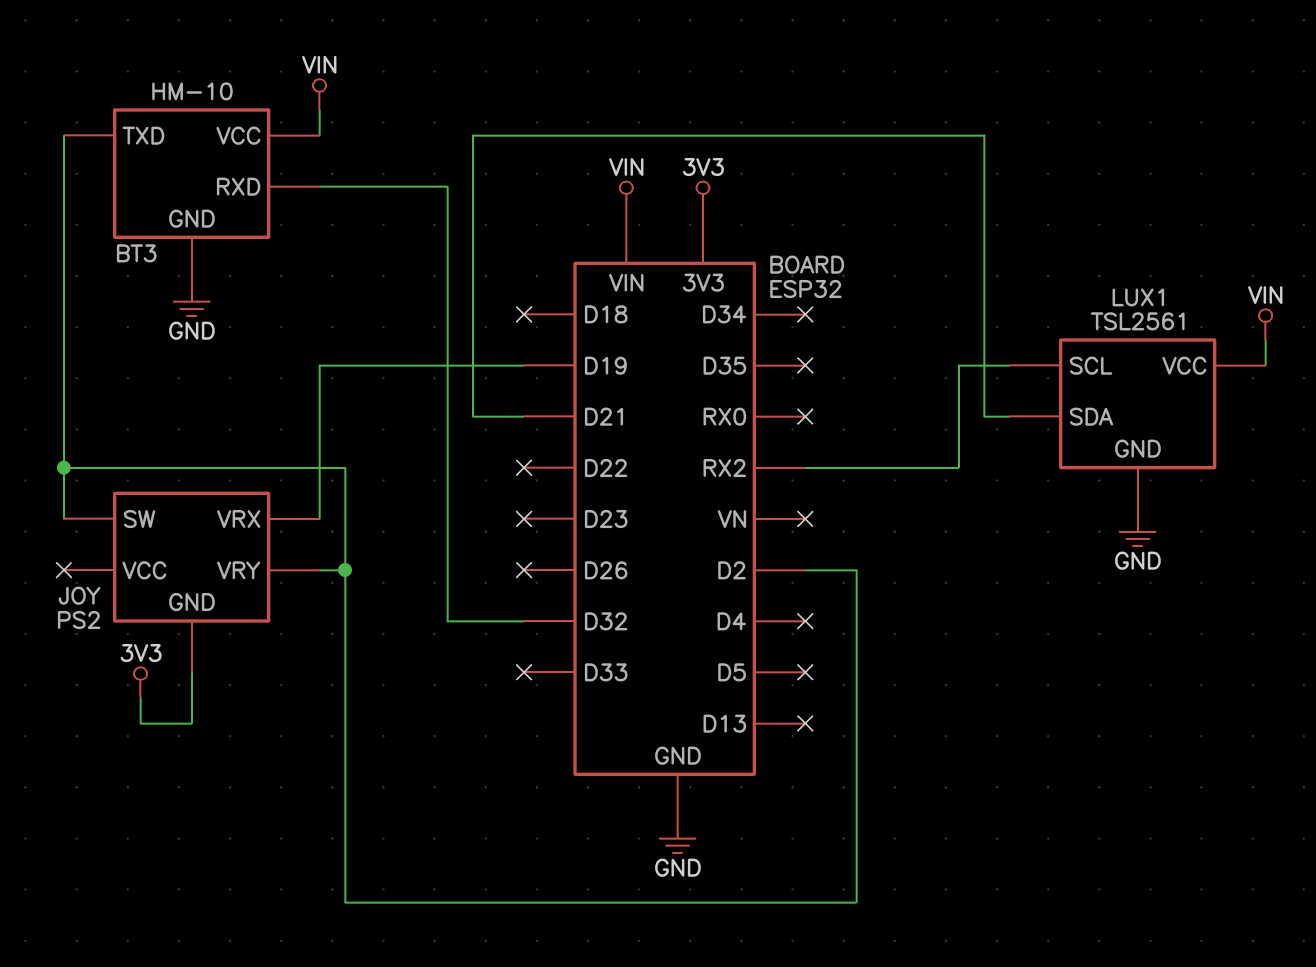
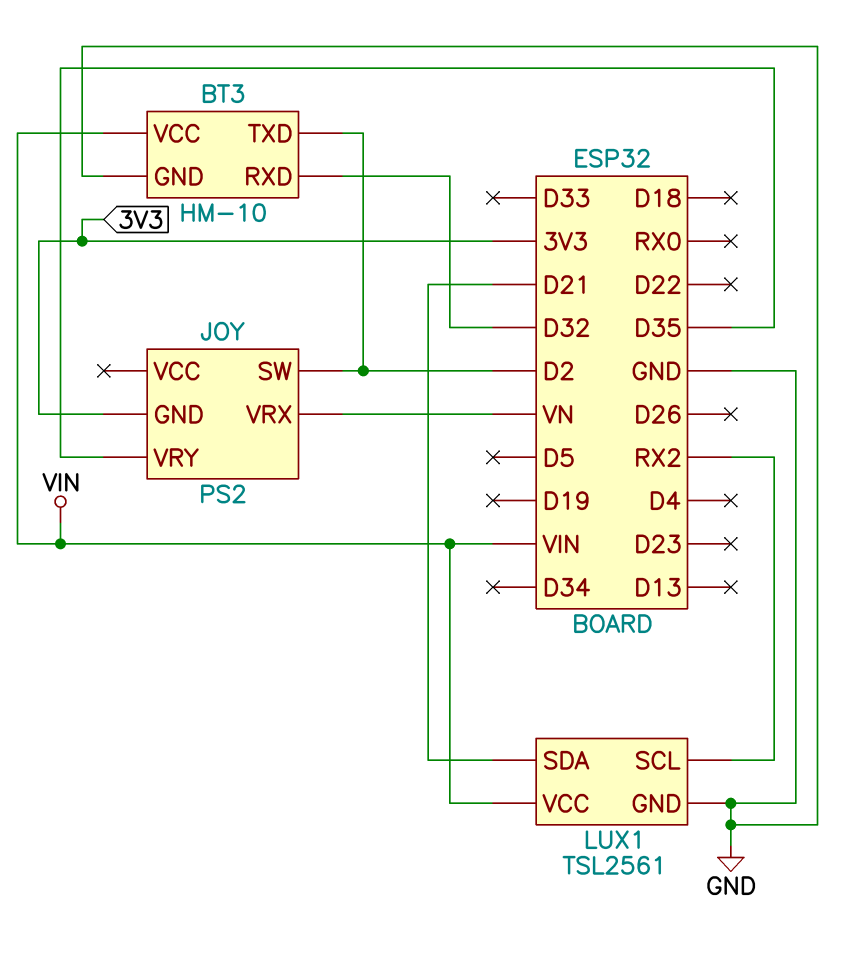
JOY pin VRX: D19 -> VN
JOY pin VRY: D2 -> D35

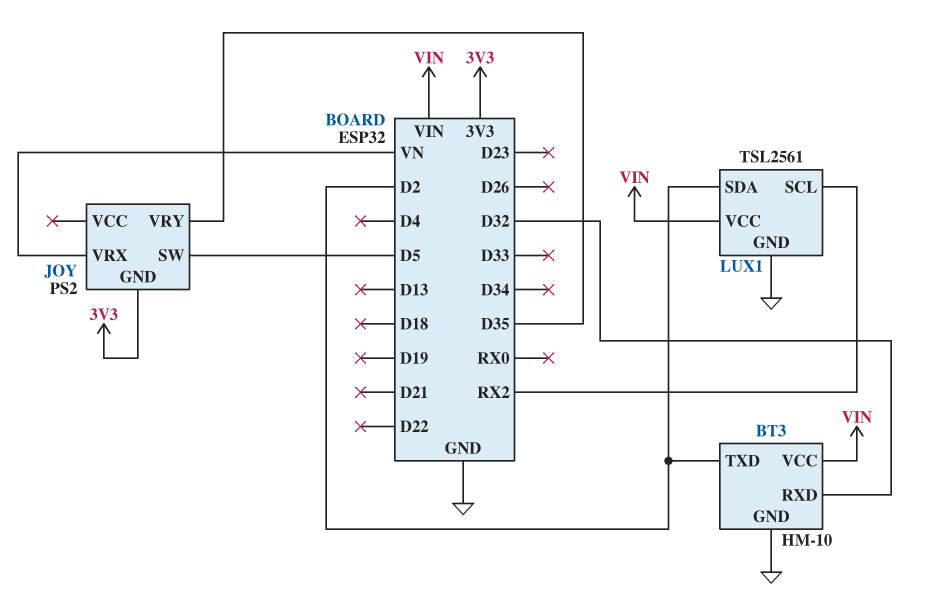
JOY pin SW: D2 -> D5
LUX1 pin SDA: D21 -> D2

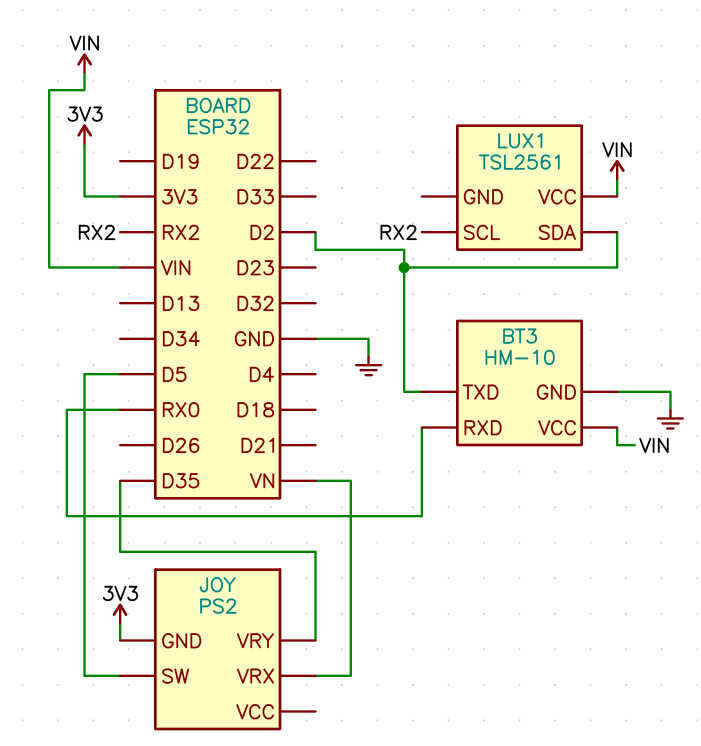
BT3 pin RXD: D32 -> RX0
LUX1 pin GND: GND -> none

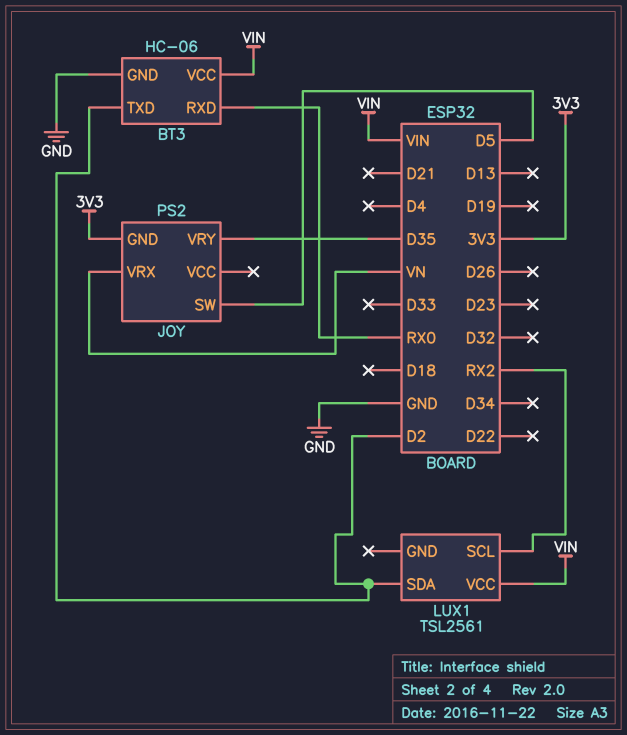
BT3: HM-10 -> HC-06

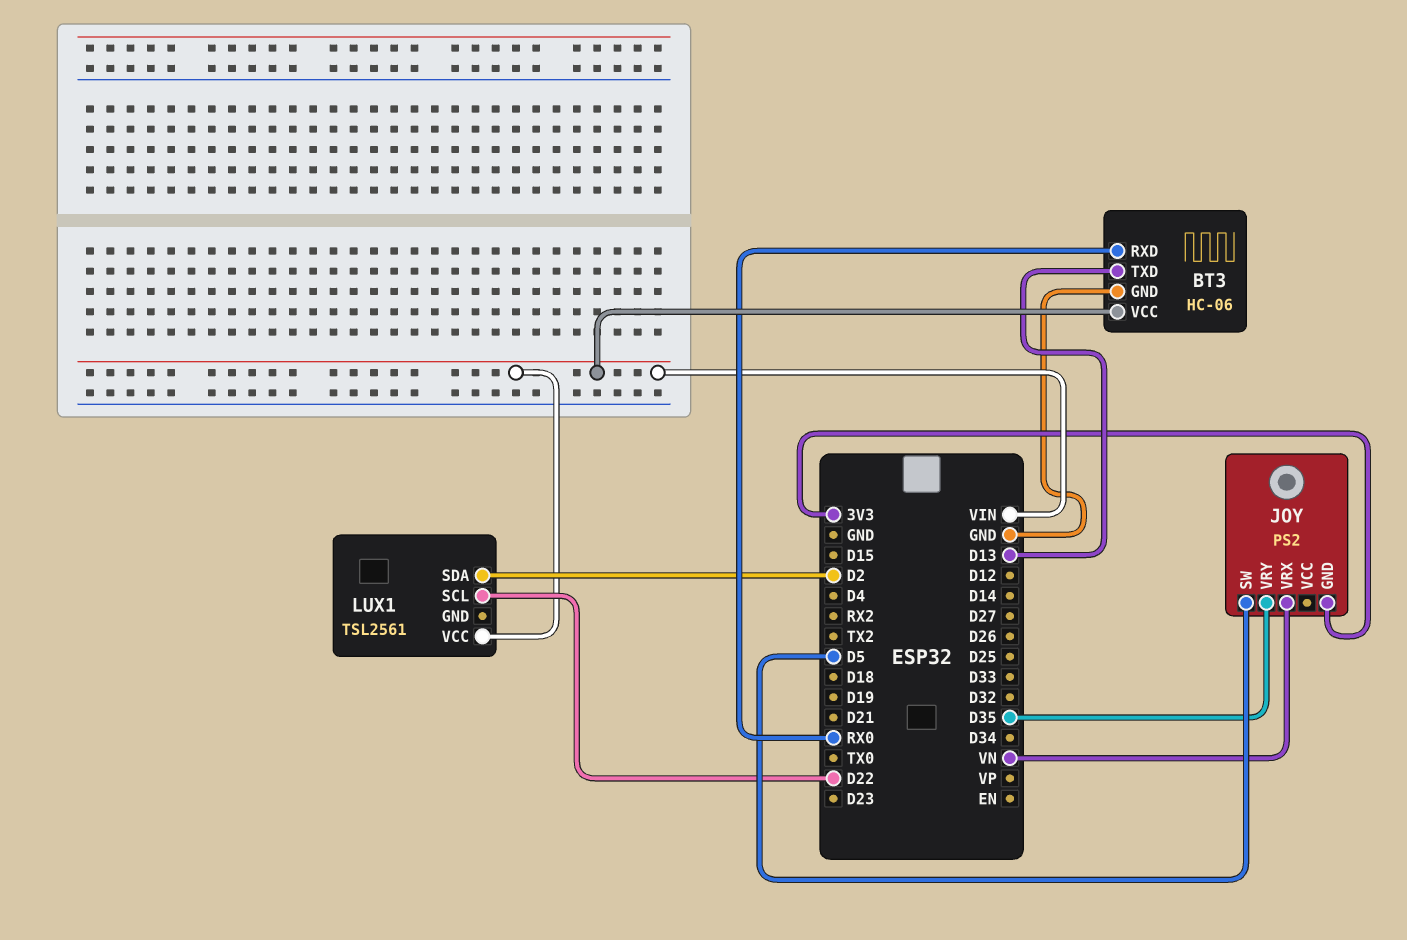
BT3 pin TXD: D2 -> D13
LUX1 pin SCL: RX2 -> D22

